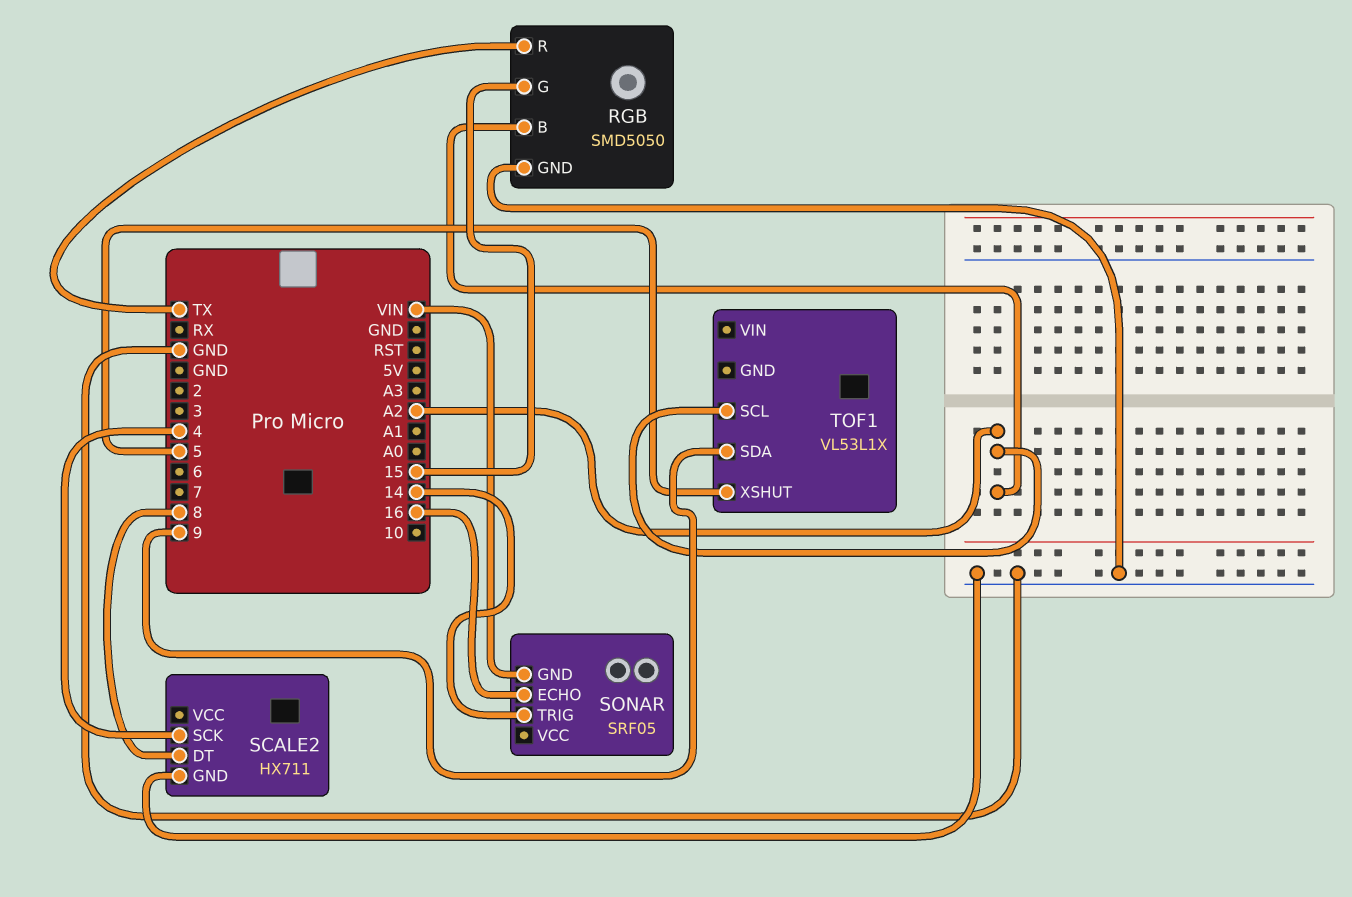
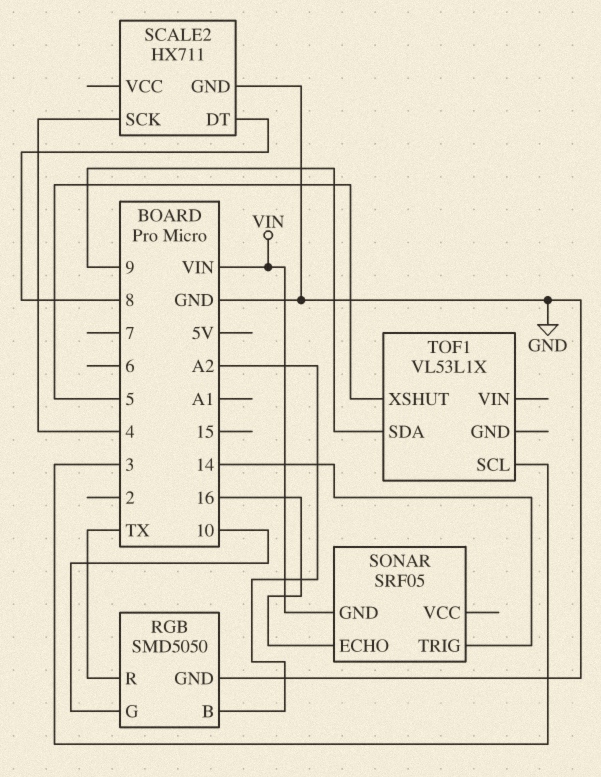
RGB pin G: 15 -> 10
TOF1 pin SCL: A2 -> 3

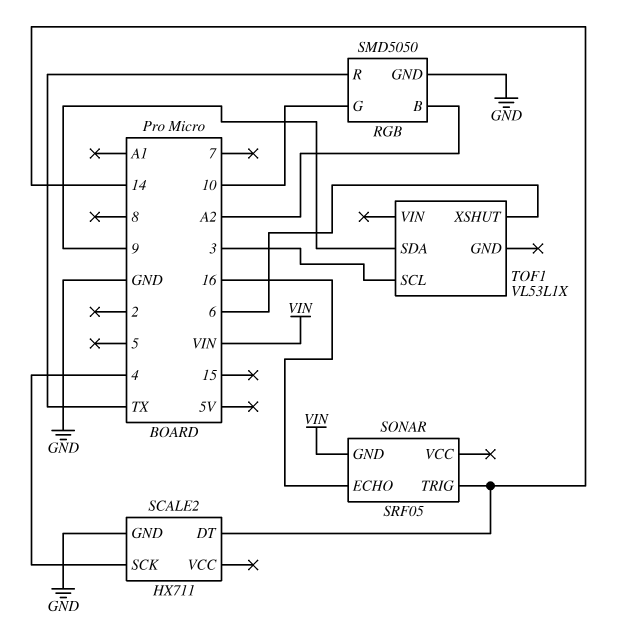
SCALE2 pin DT: 8 -> 14
TOF1 pin XSHUT: 5 -> 6

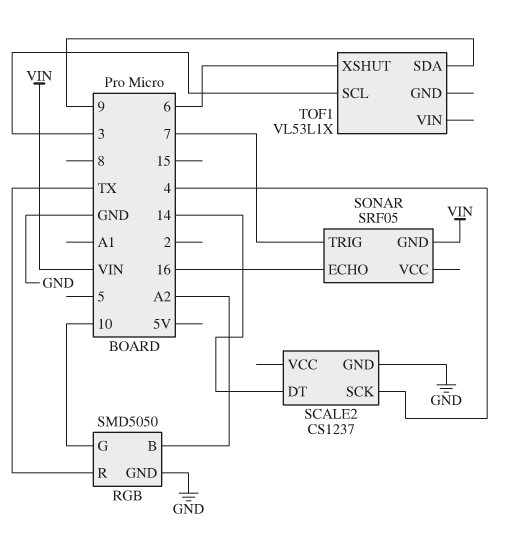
SCALE2: HX711 -> CS1237
SONAR pin TRIG: 14 -> 7

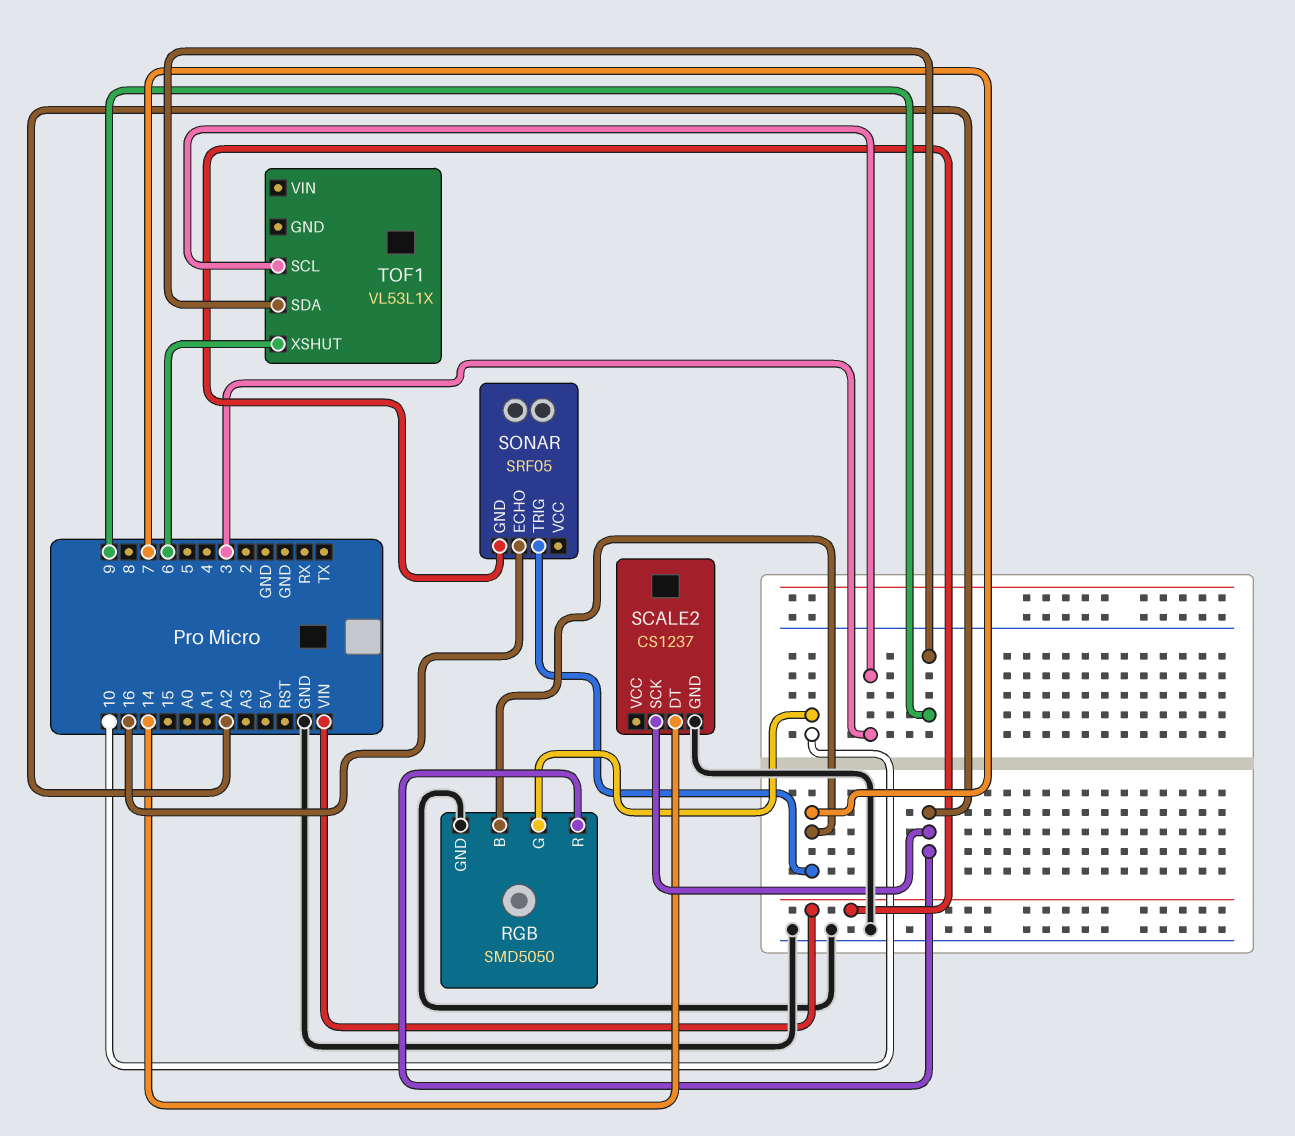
RGB pin B: A2 -> 7
RGB pin R: TX -> A2
SCALE2 pin SCK: 4 -> A2

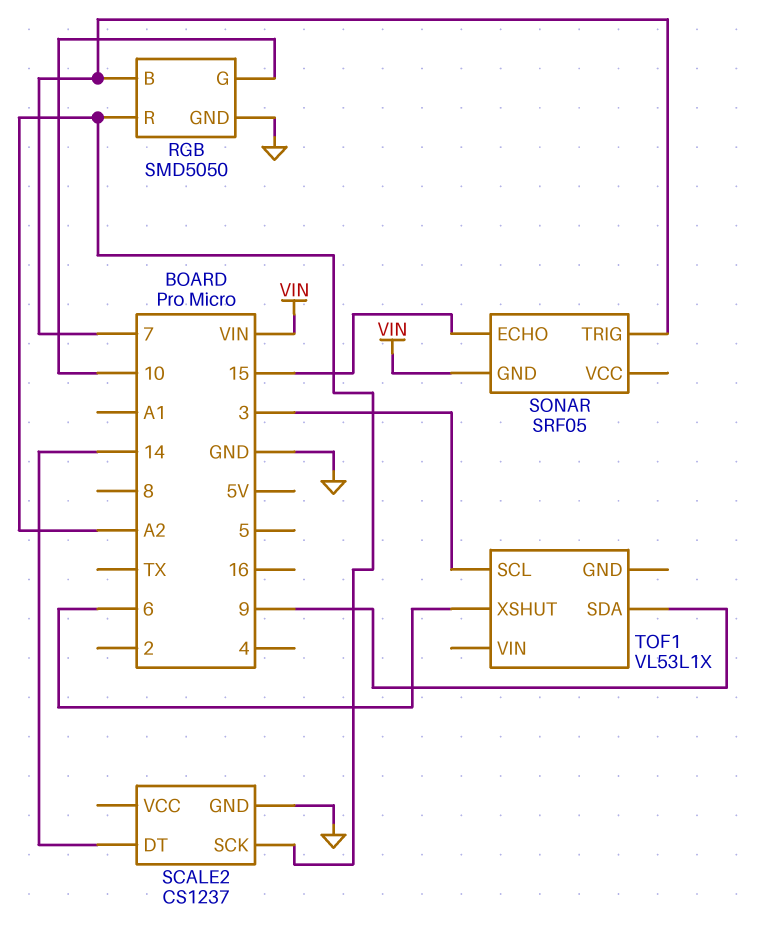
SONAR pin ECHO: 16 -> 15

